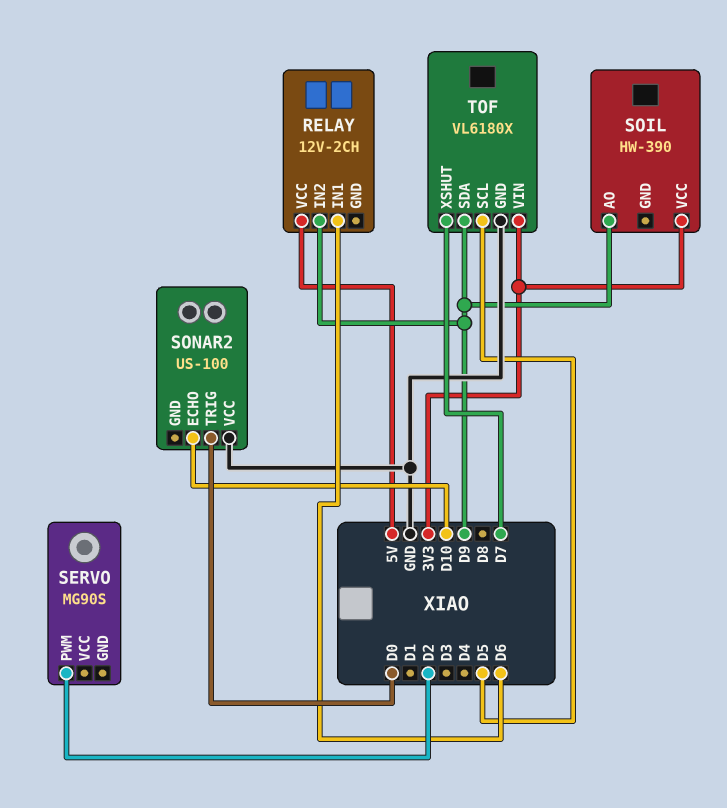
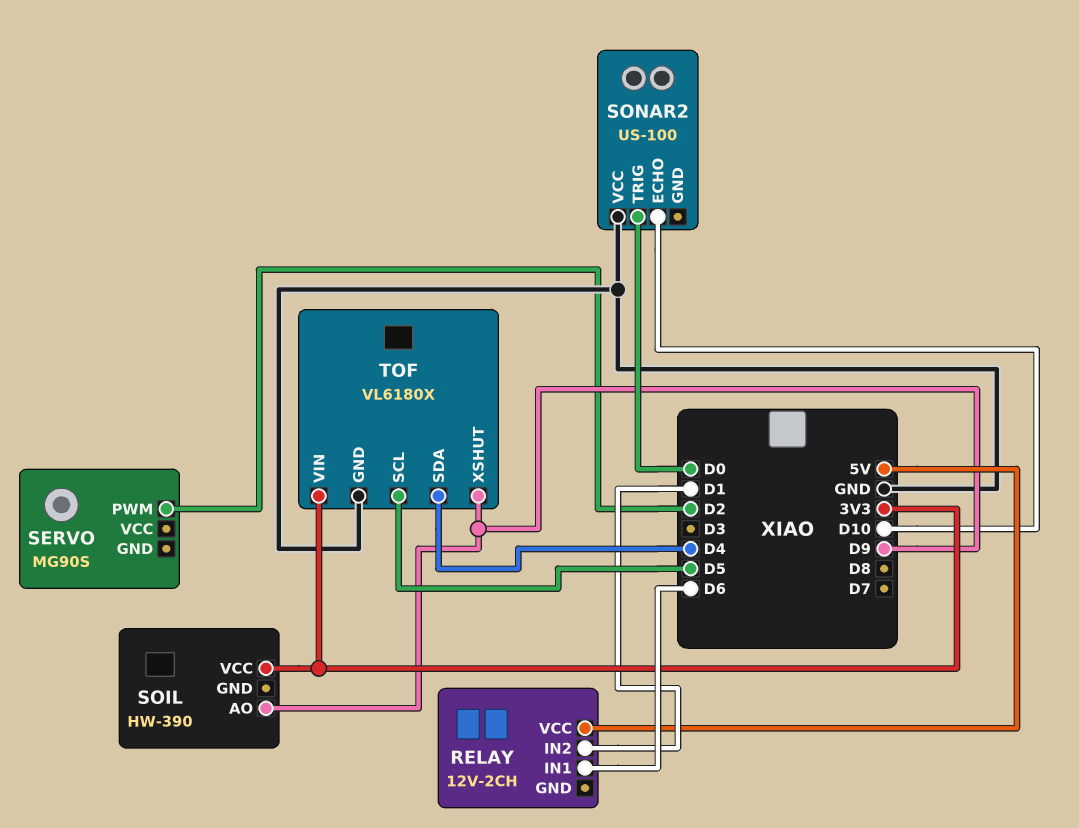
RELAY pin IN2: D9 -> D1
TOF pin SDA: D9 -> D4
TOF pin XSHUT: D7 -> D9

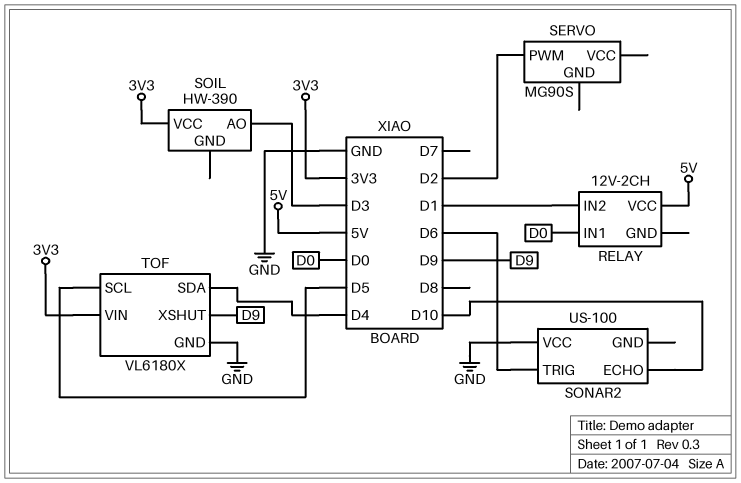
RELAY pin IN1: D6 -> D0
SOIL pin AO: D9 -> D3
SONAR2 pin TRIG: D0 -> D6

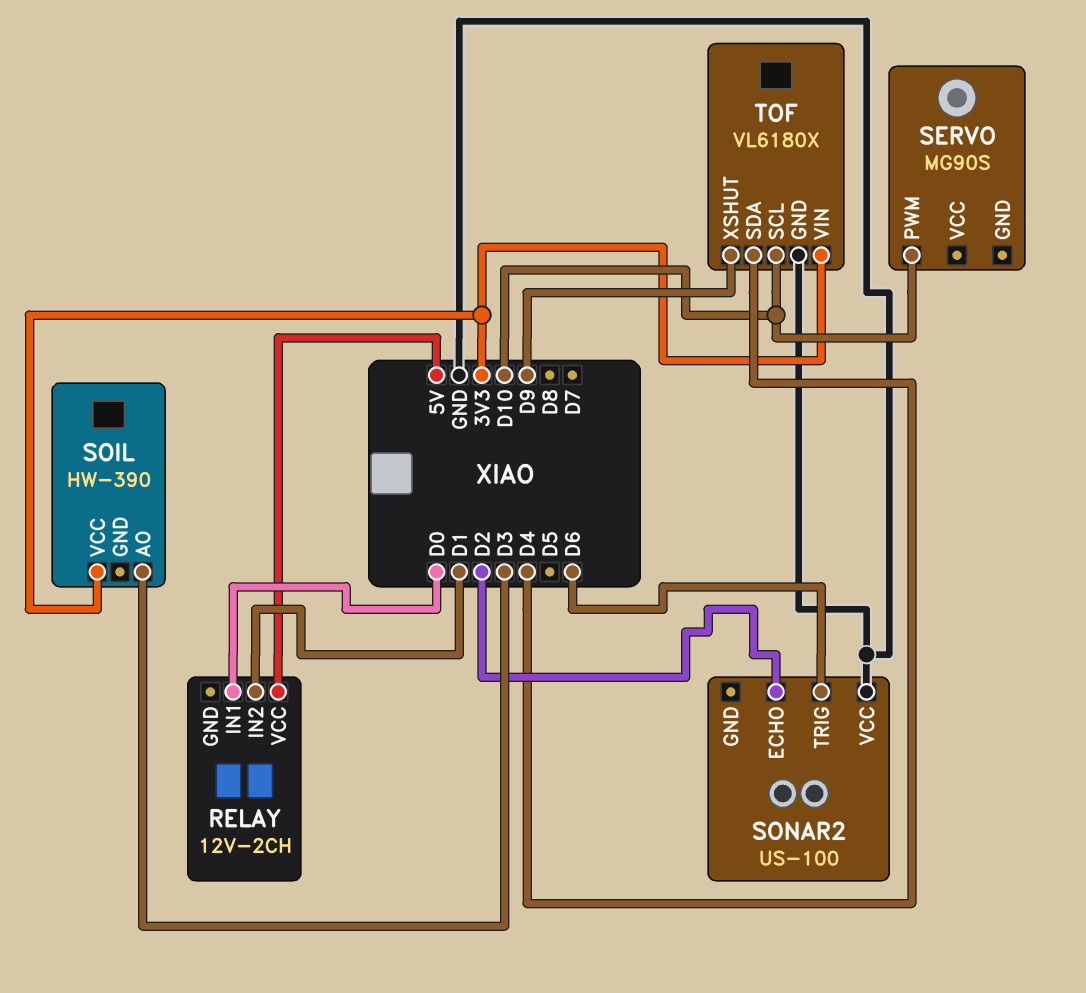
SERVO pin PWM: D2 -> D10
SONAR2 pin ECHO: D10 -> D2
TOF pin SCL: D5 -> D10

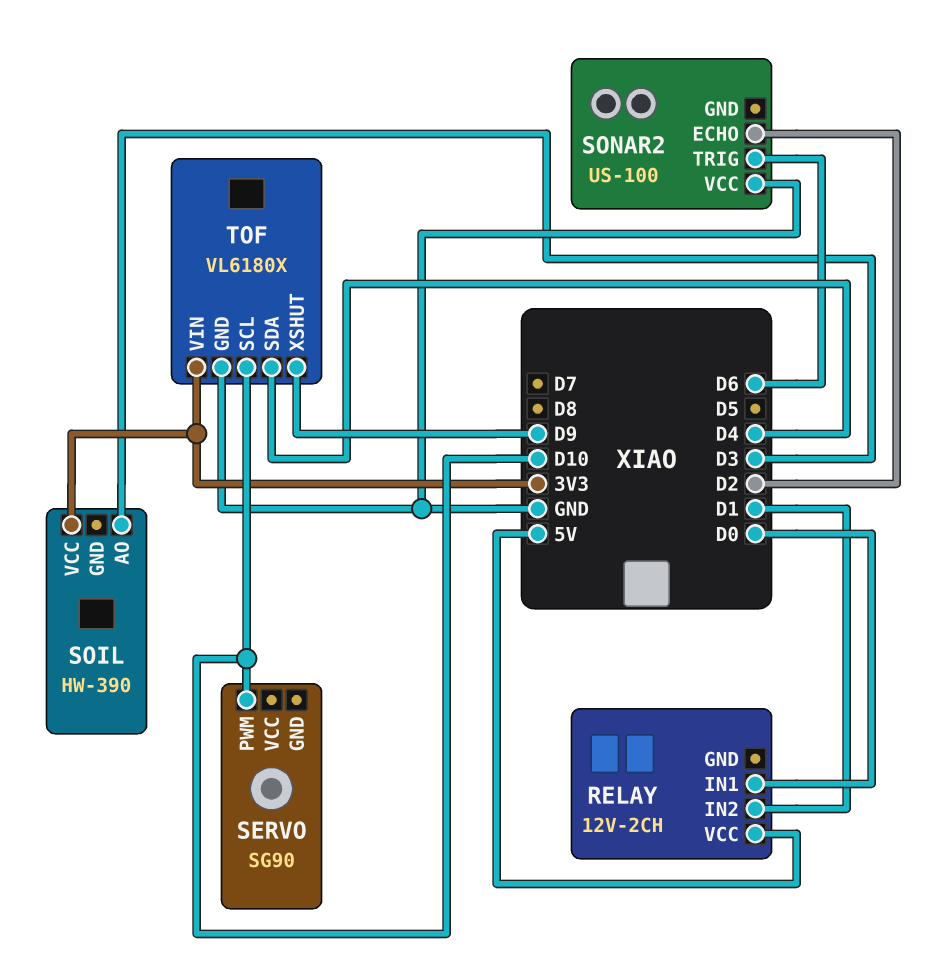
SERVO: MG90S -> SG90

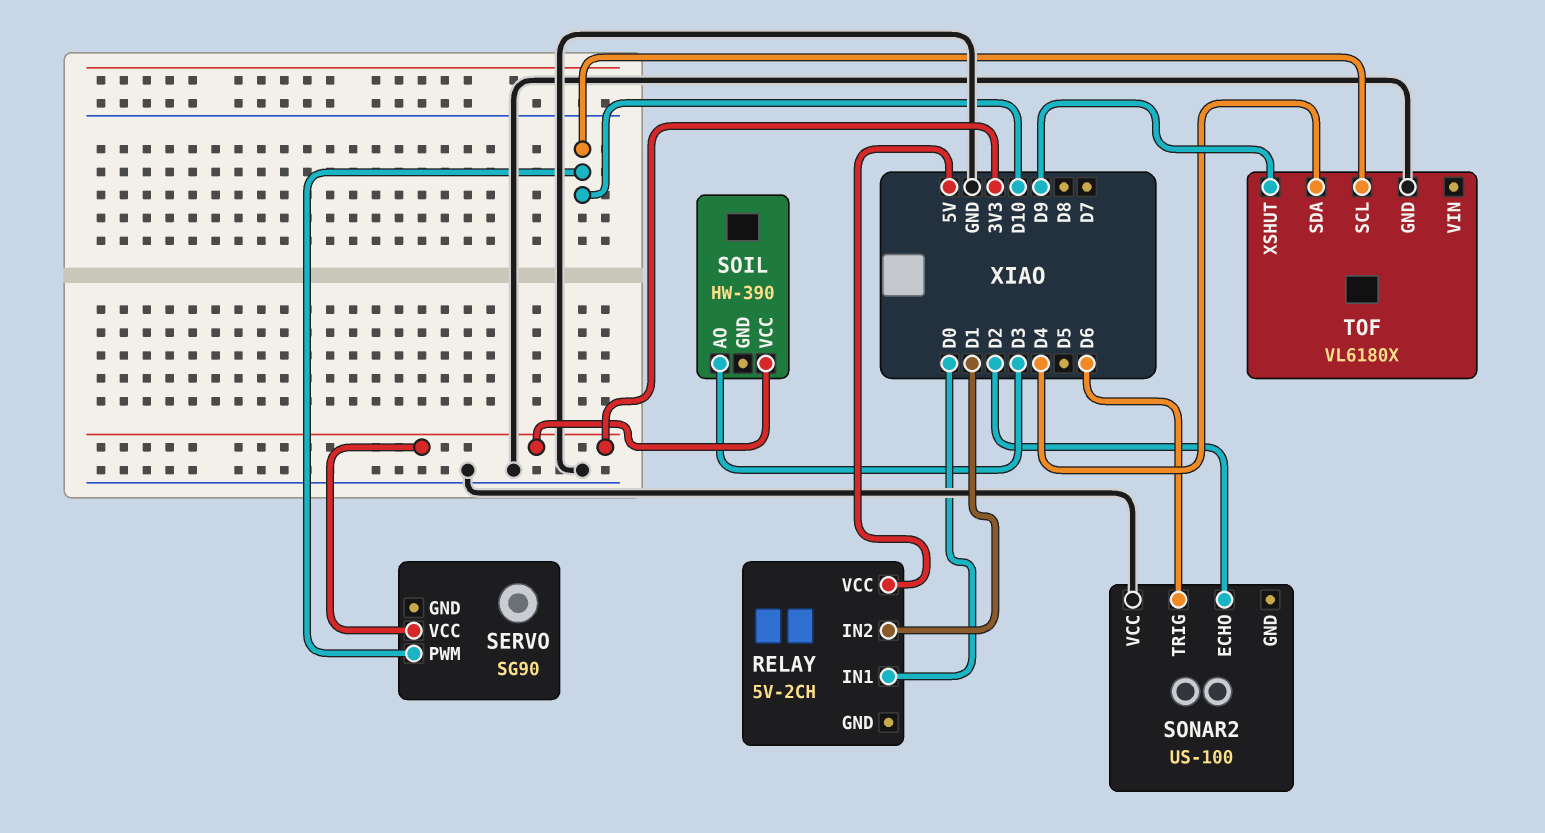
RELAY: 12V-2CH -> 5V-2CH
SERVO pin VCC: none -> 3V3
TOF pin VIN: 3V3 -> none

